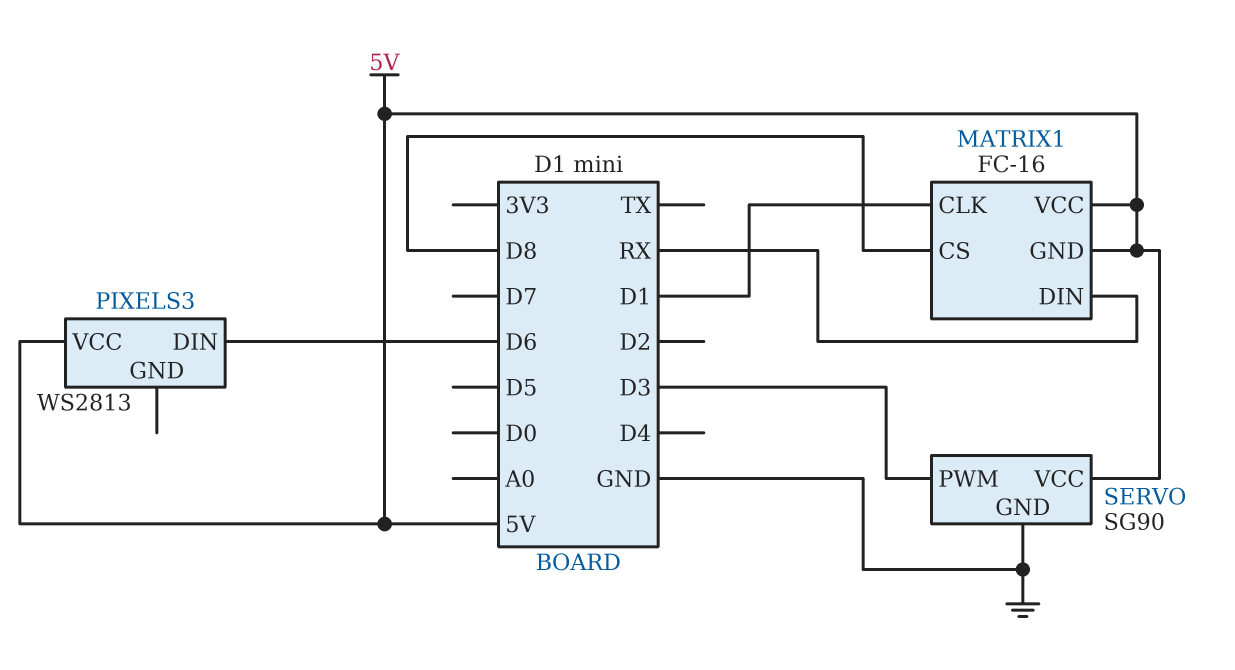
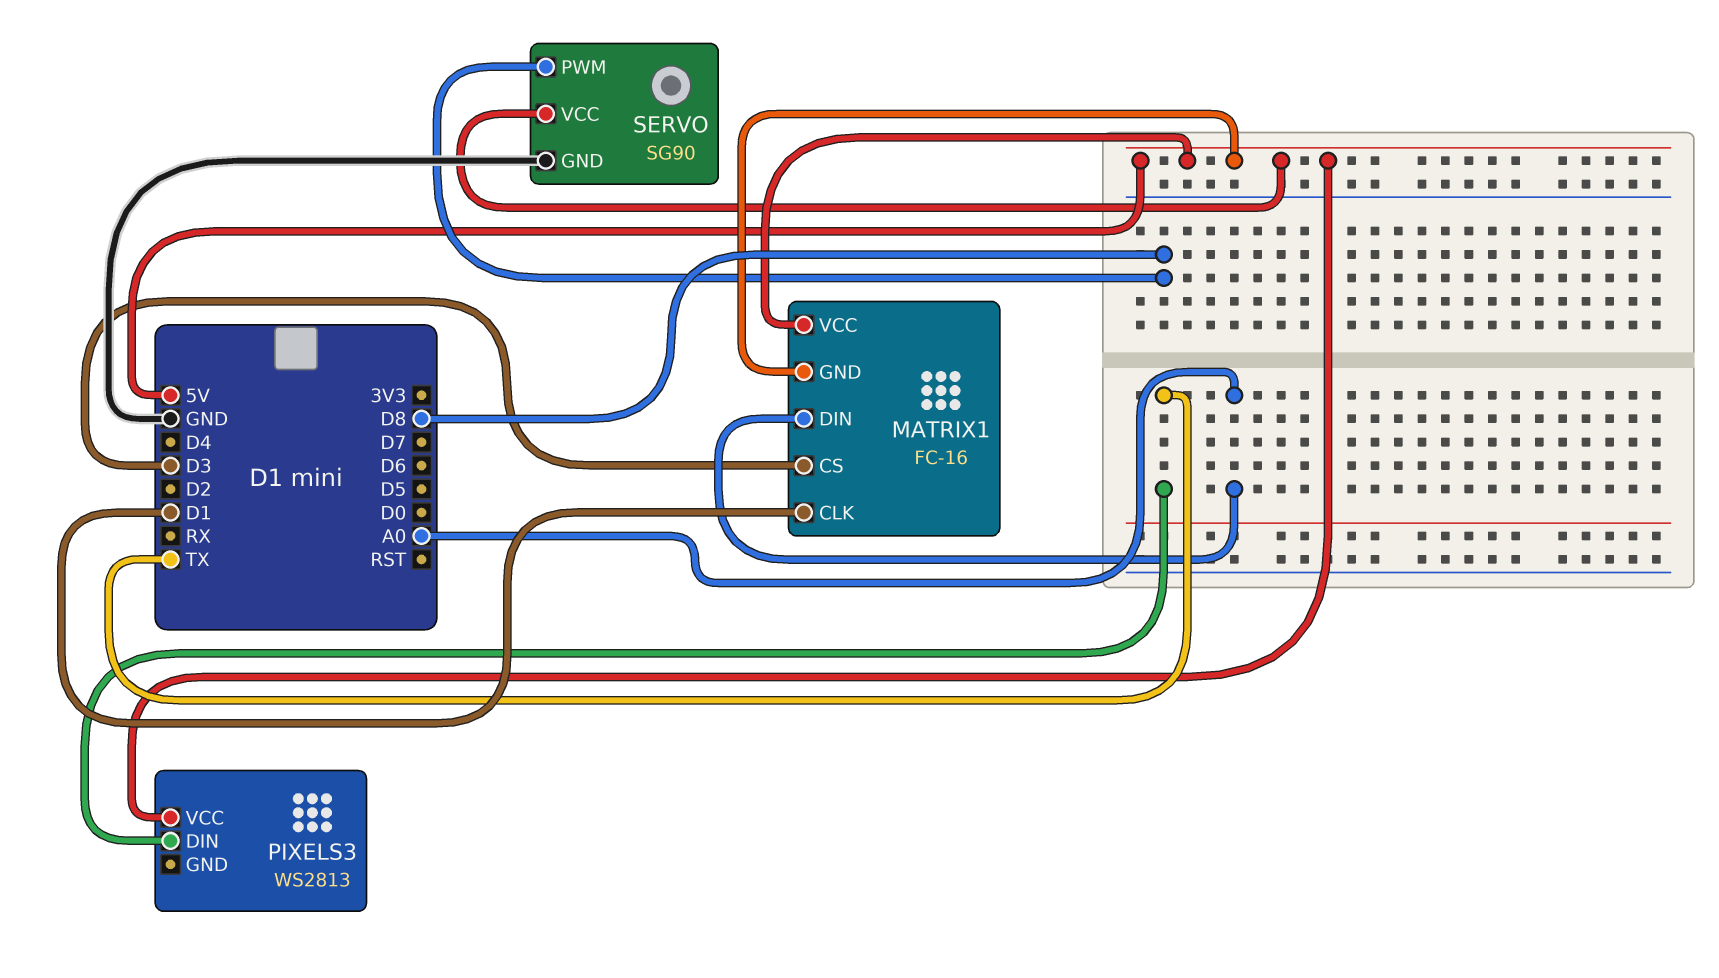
MATRIX1 pin CS: D8 -> D3
MATRIX1 pin DIN: RX -> A0
PIXELS3 pin DIN: D6 -> TX
SERVO pin PWM: D3 -> D8

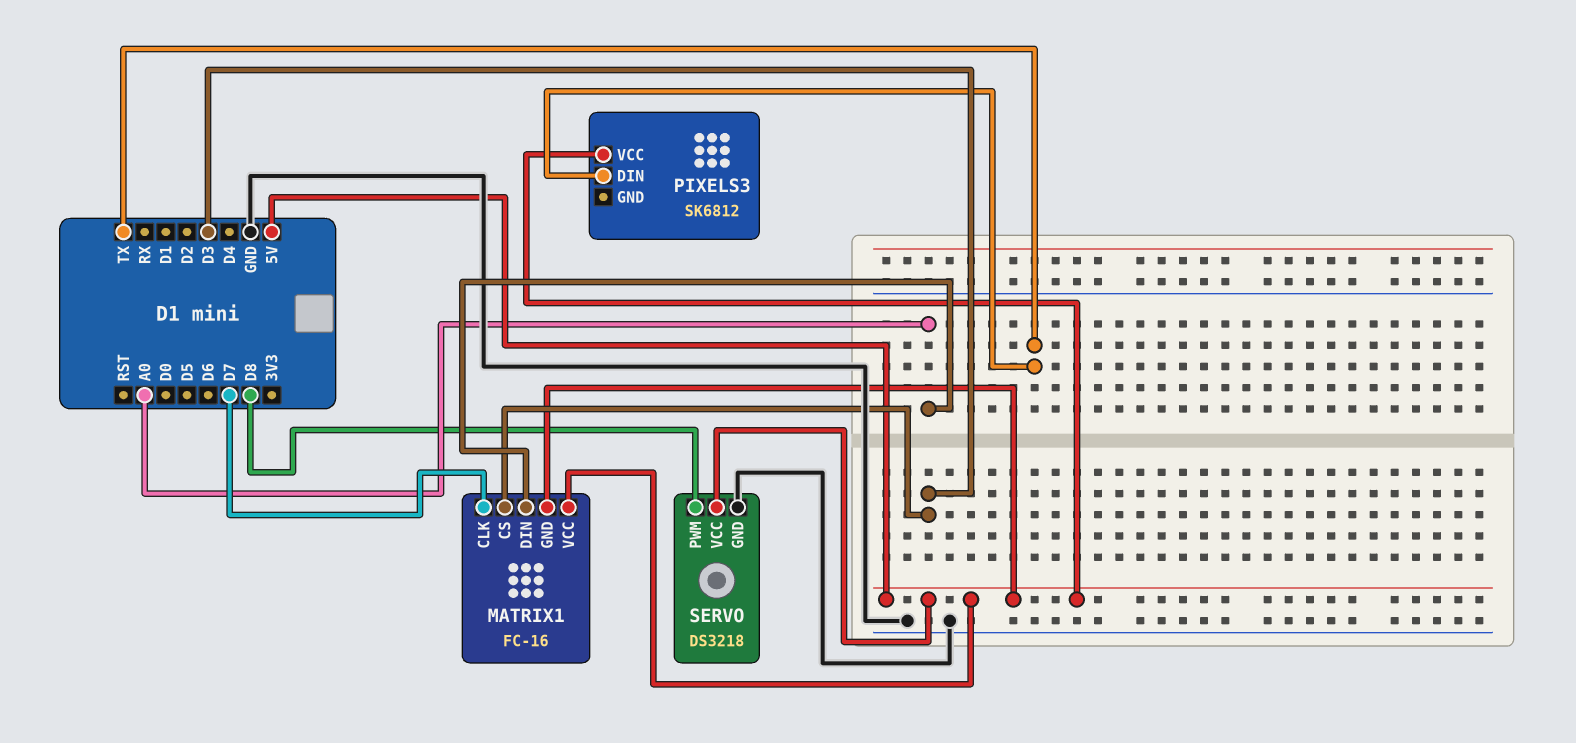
MATRIX1 pin CLK: D1 -> D7
PIXELS3: WS2813 -> SK6812
SERVO: SG90 -> DS3218

